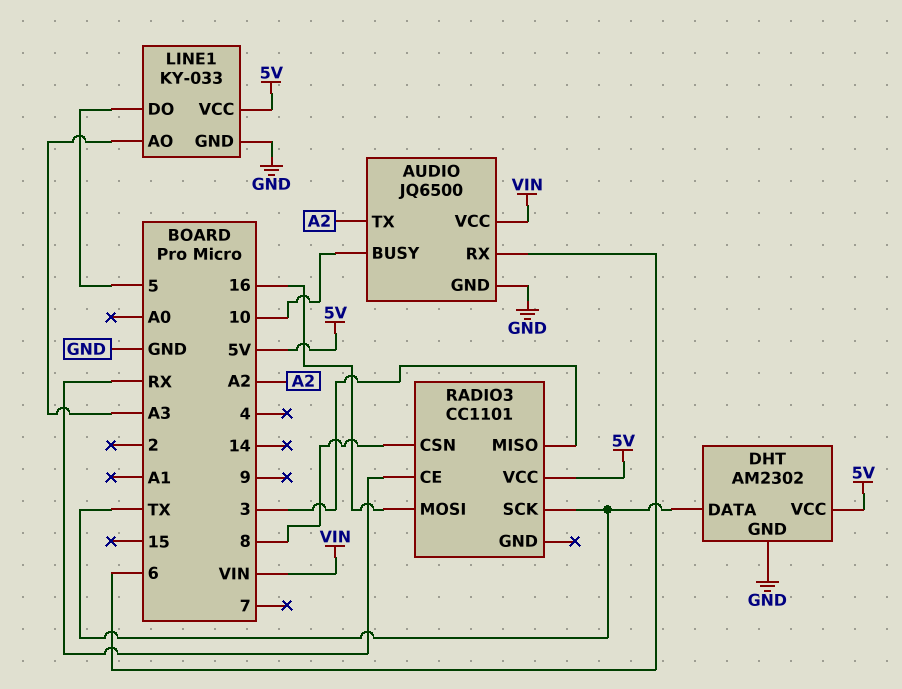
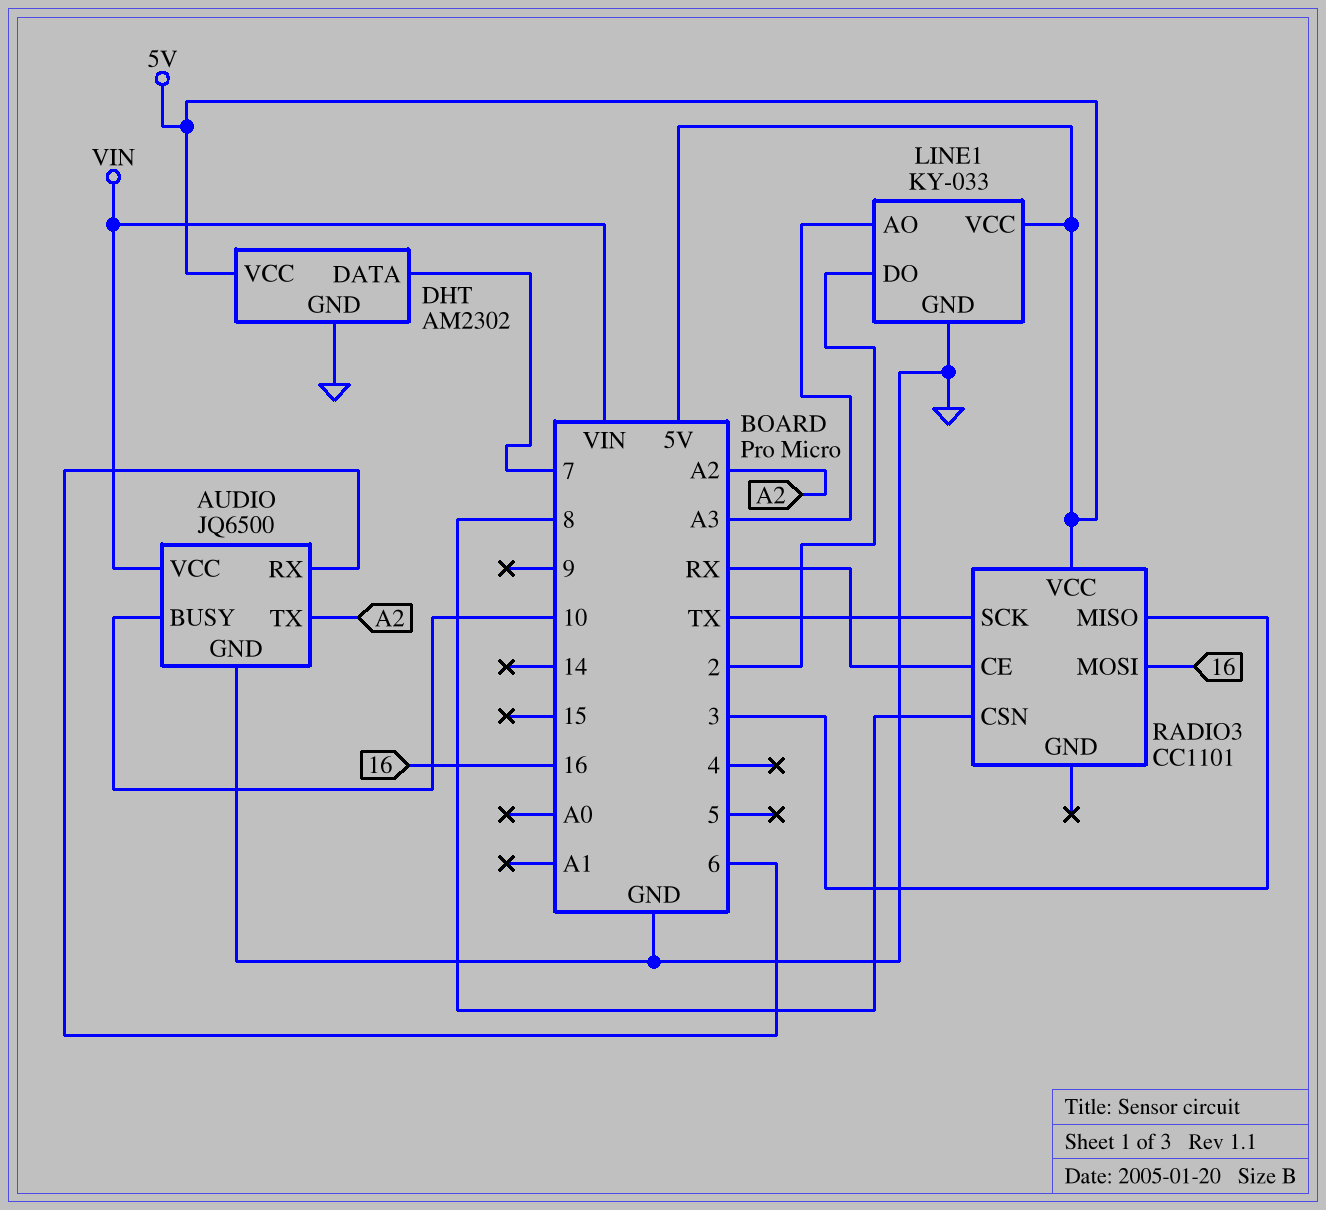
DHT pin DATA: TX -> 7
LINE1 pin DO: 5 -> 2

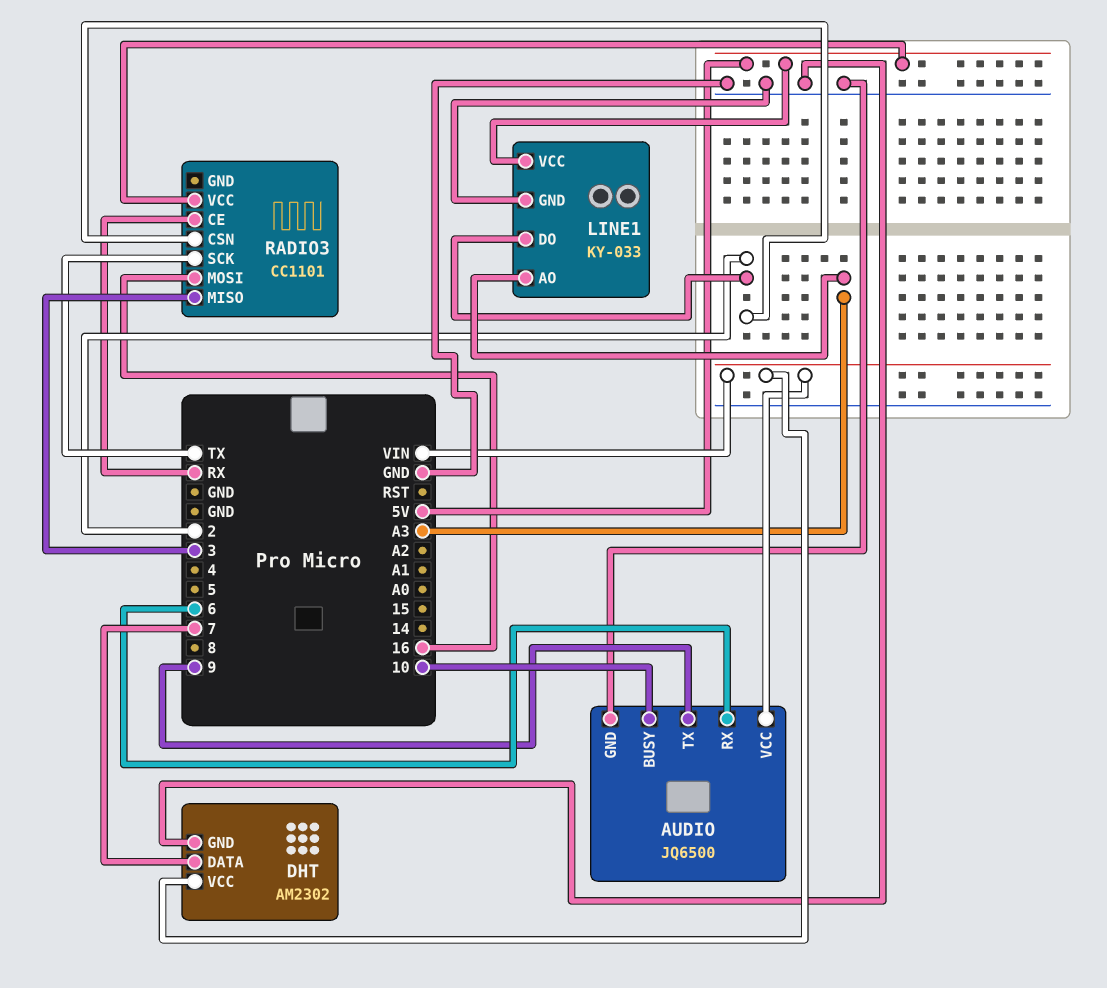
AUDIO pin TX: A2 -> 9
DHT pin VCC: 5V -> VIN
RADIO3 pin CSN: 8 -> 2

